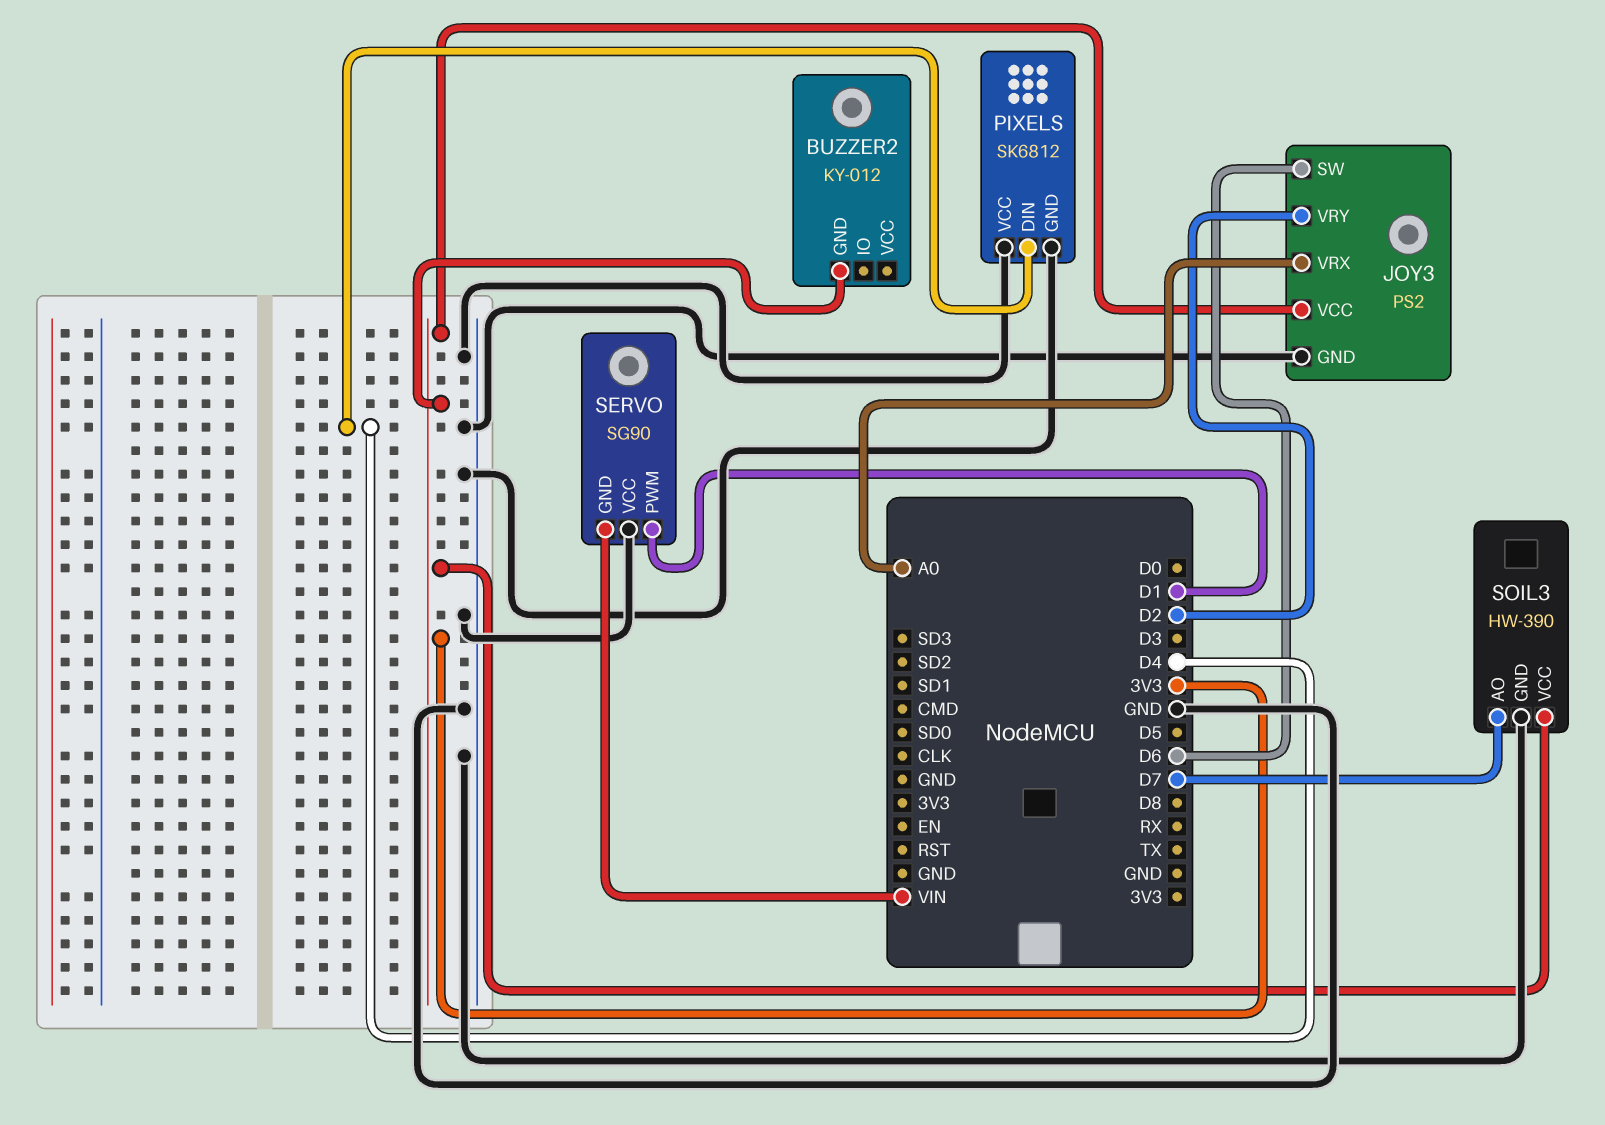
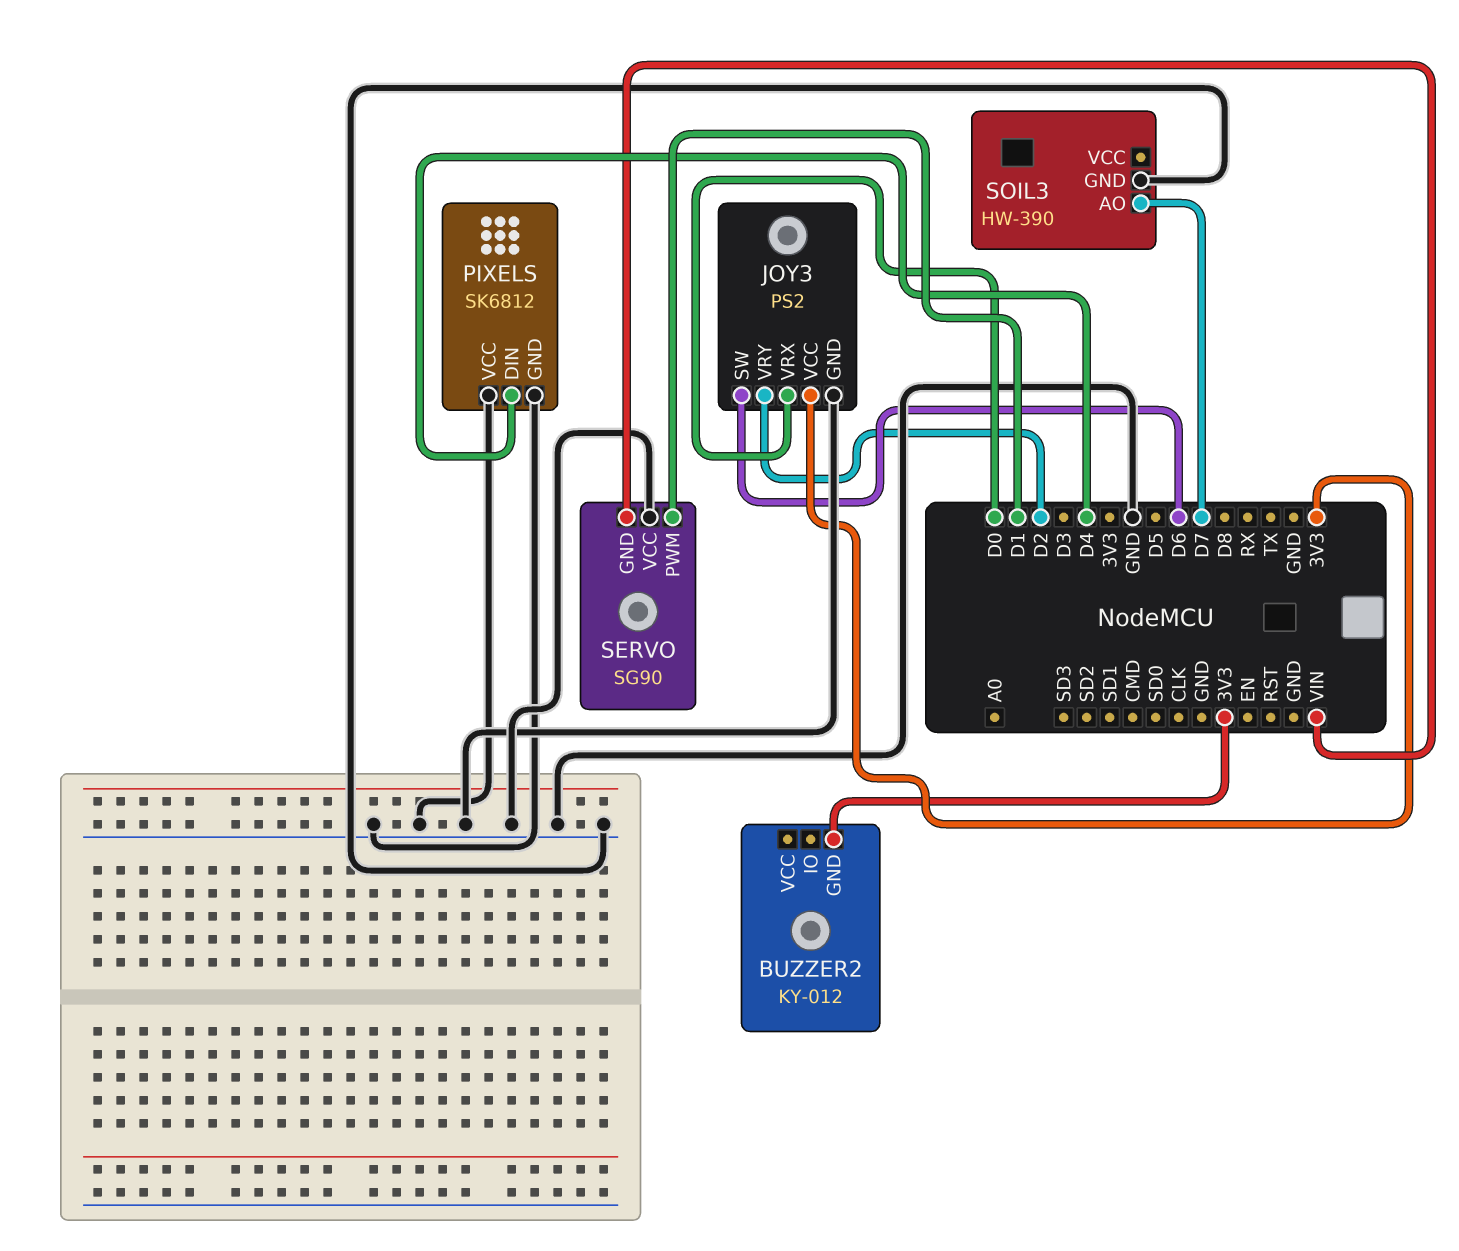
JOY3 pin VRX: A0 -> D0
SOIL3 pin VCC: 3V3 -> none

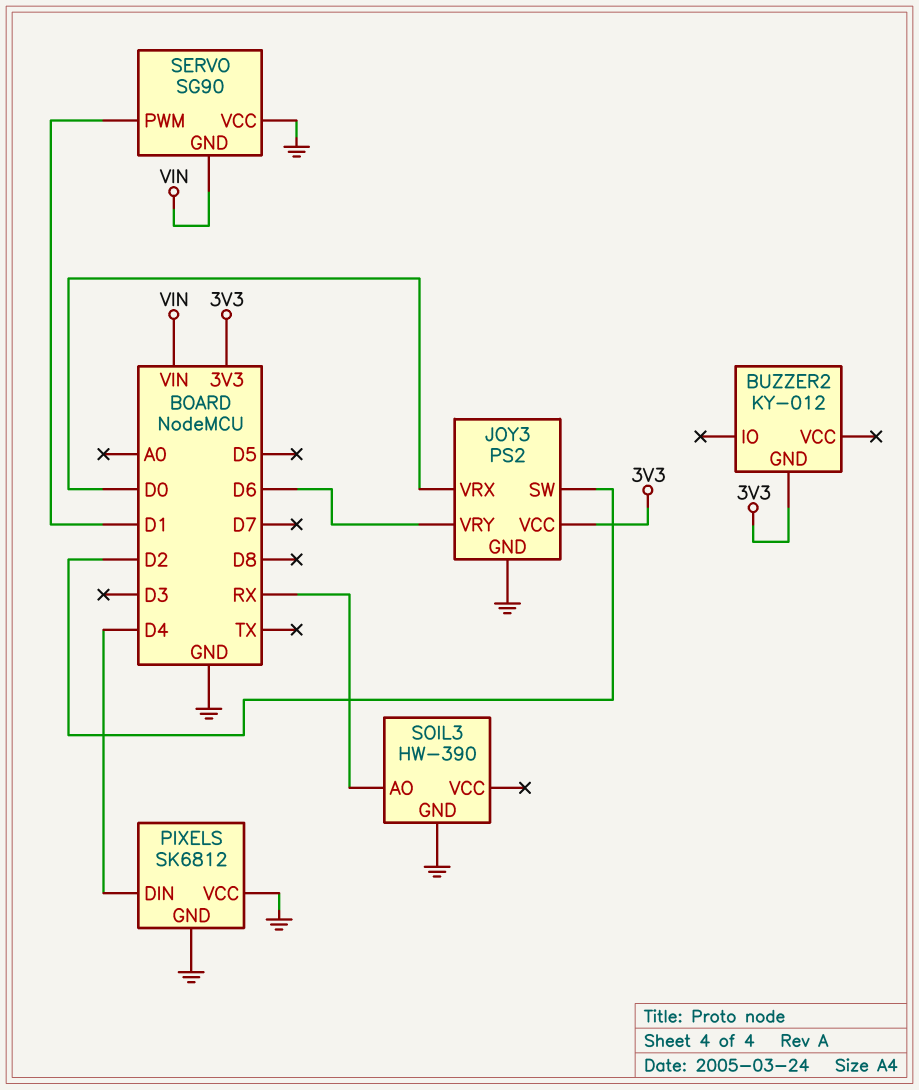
JOY3 pin SW: D6 -> D2
JOY3 pin VRY: D2 -> D6
SOIL3 pin AO: D7 -> RX

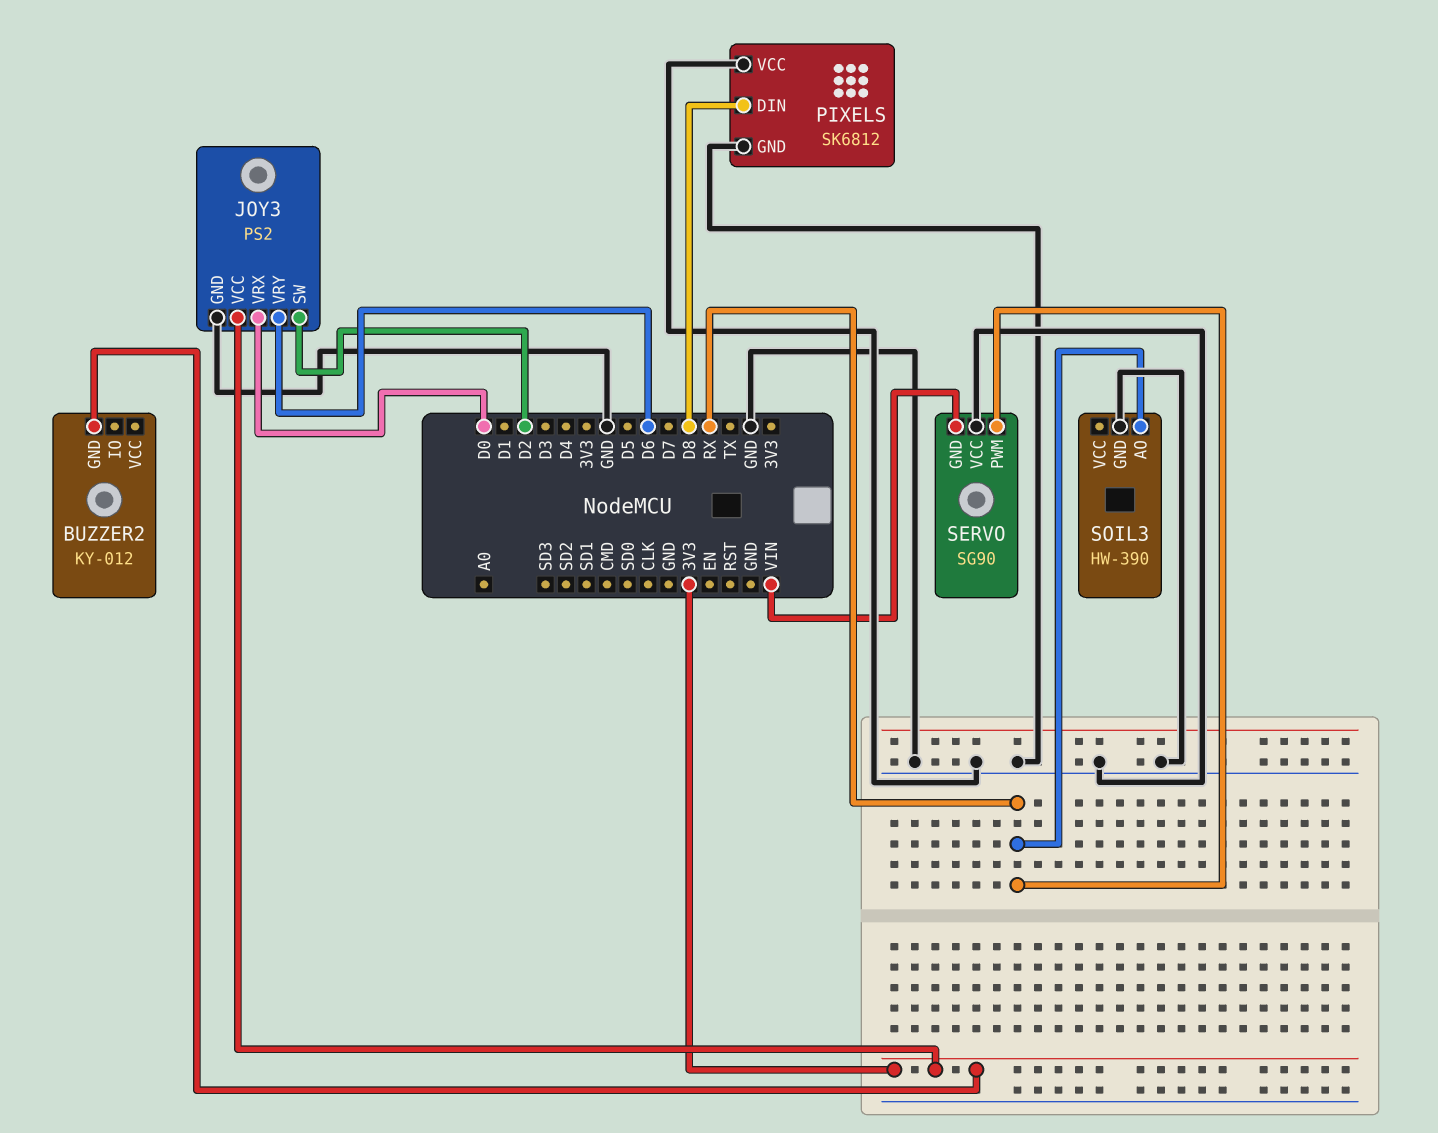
PIXELS pin DIN: D4 -> D8
SERVO pin PWM: D1 -> RX

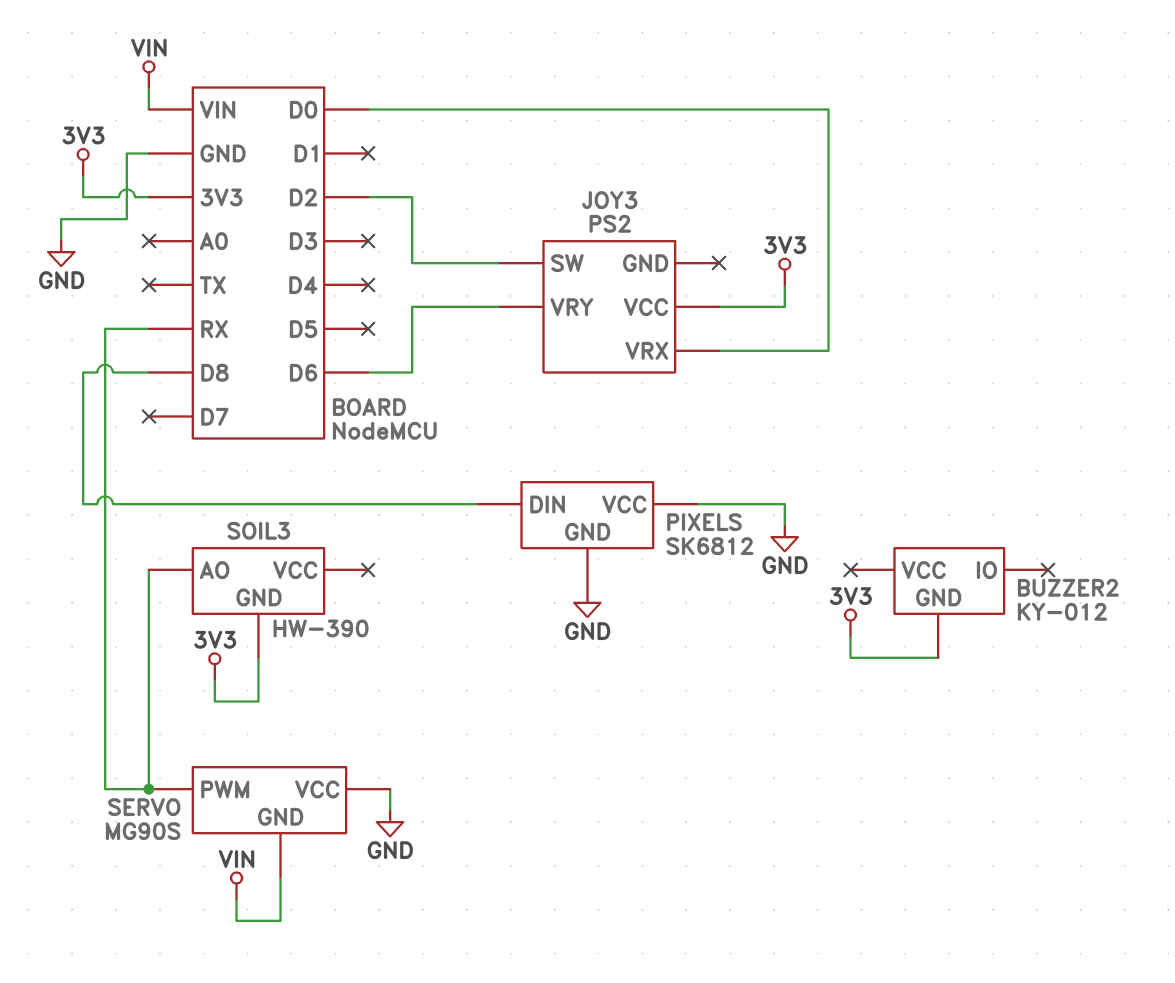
JOY3 pin GND: GND -> none
SERVO: SG90 -> MG90S
SOIL3 pin GND: GND -> 3V3

